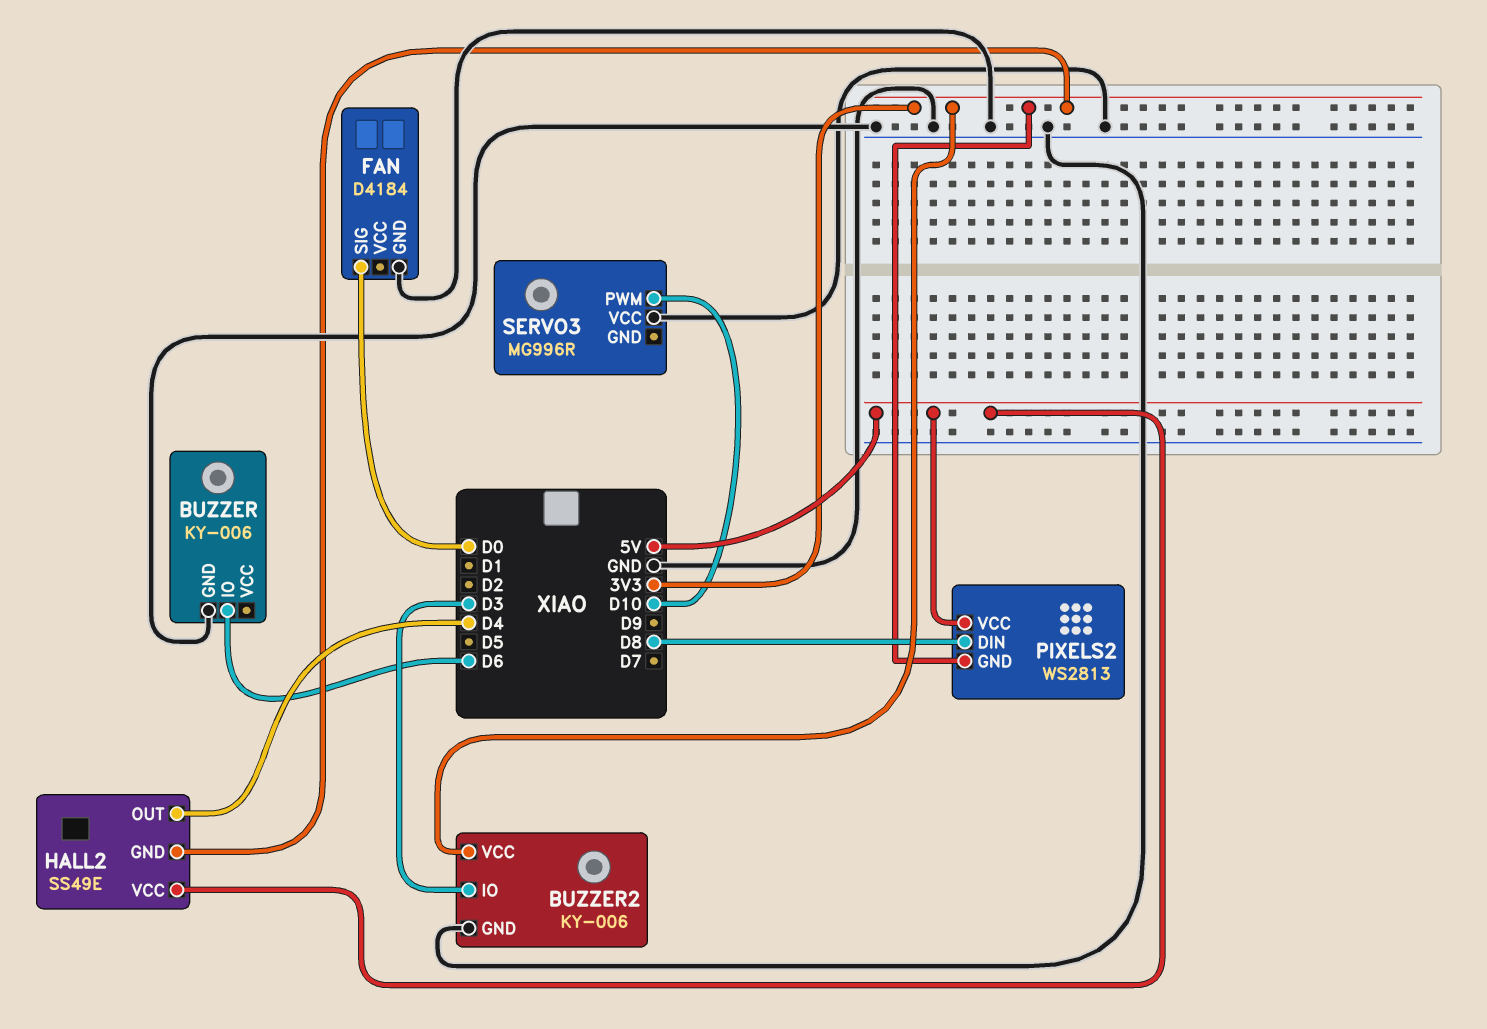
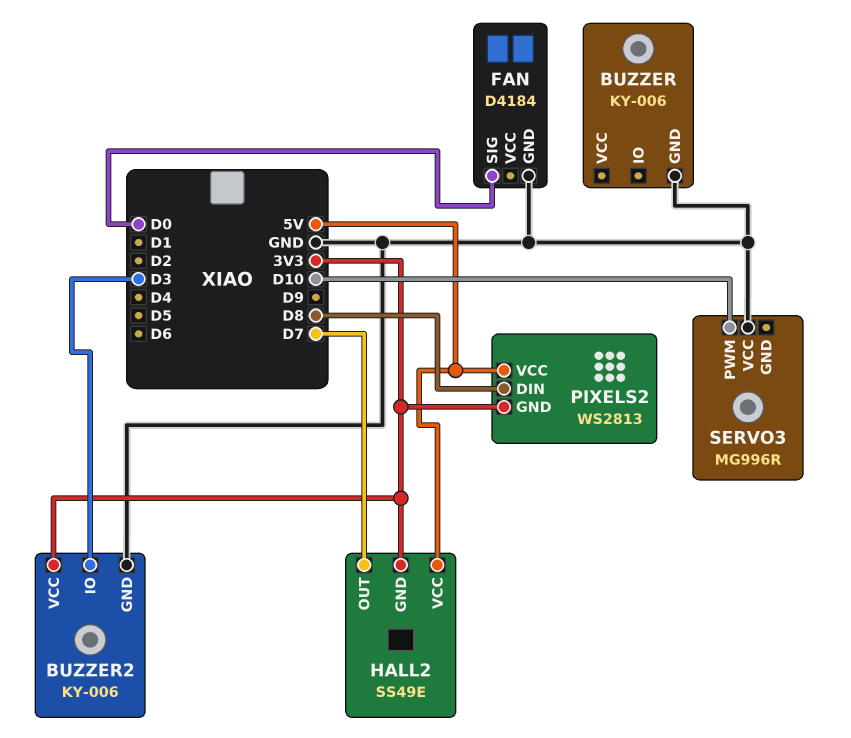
BUZZER pin IO: D6 -> none
HALL2 pin OUT: D4 -> D7

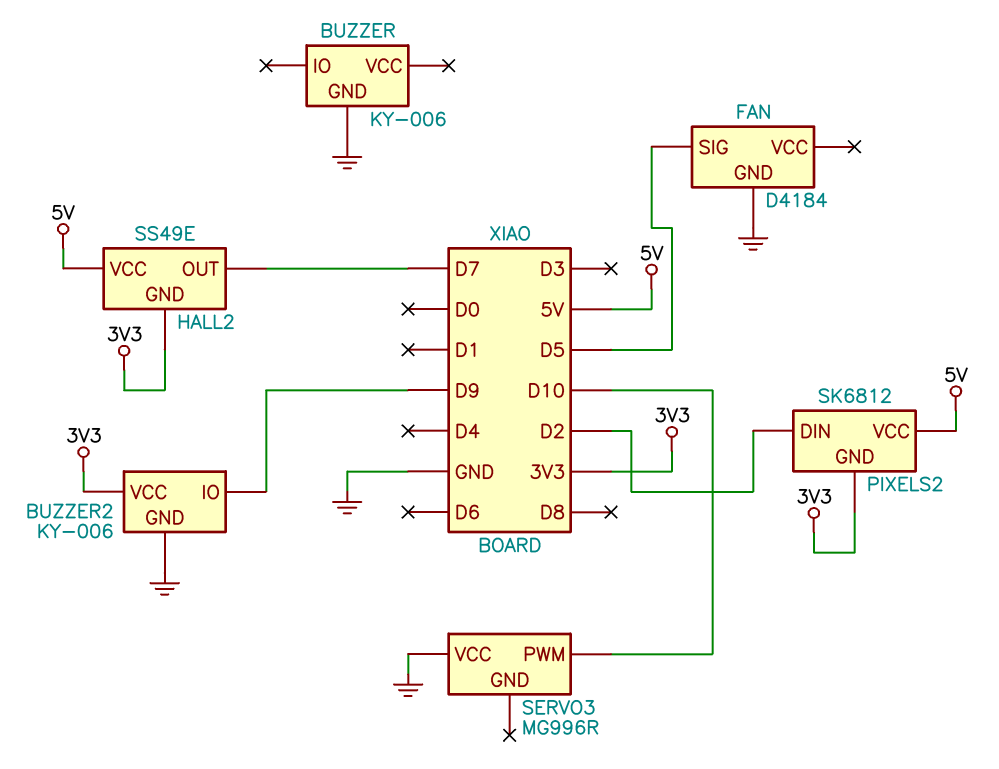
BUZZER2 pin IO: D3 -> D9
FAN pin SIG: D0 -> D5
PIXELS2: WS2813 -> SK6812
PIXELS2 pin DIN: D8 -> D2

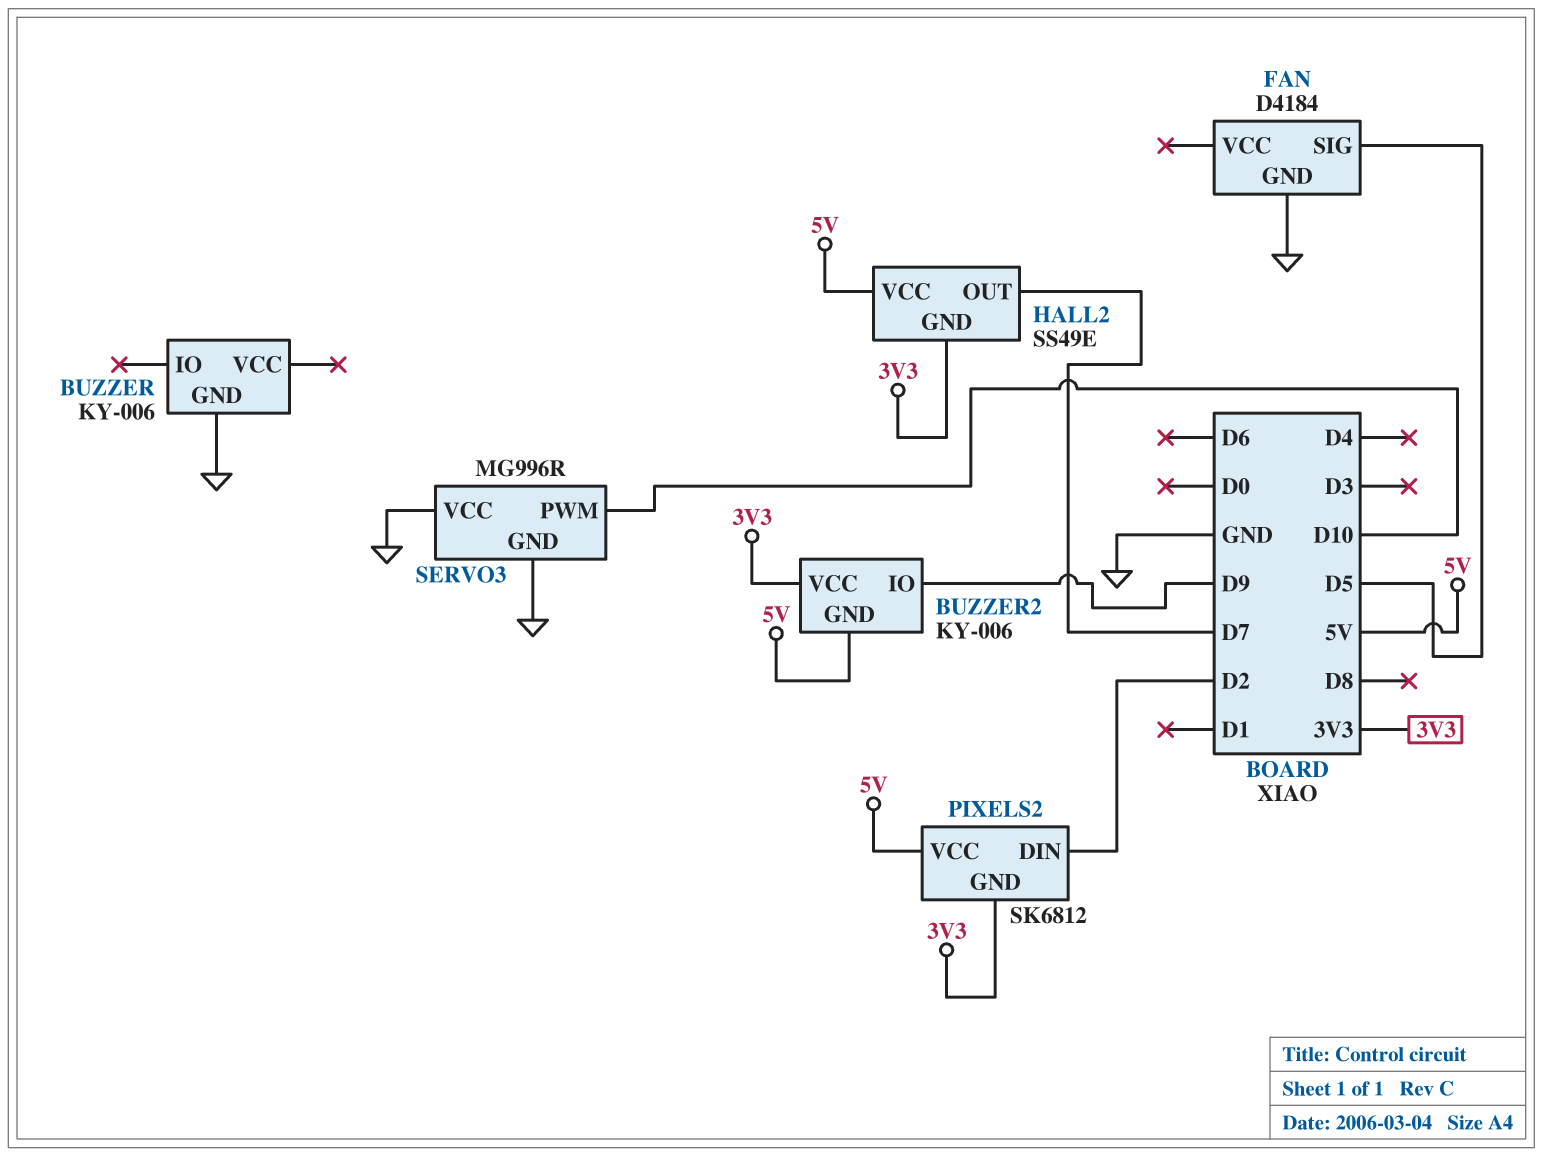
BUZZER2 pin GND: GND -> 5V
SERVO3 pin GND: none -> GND

